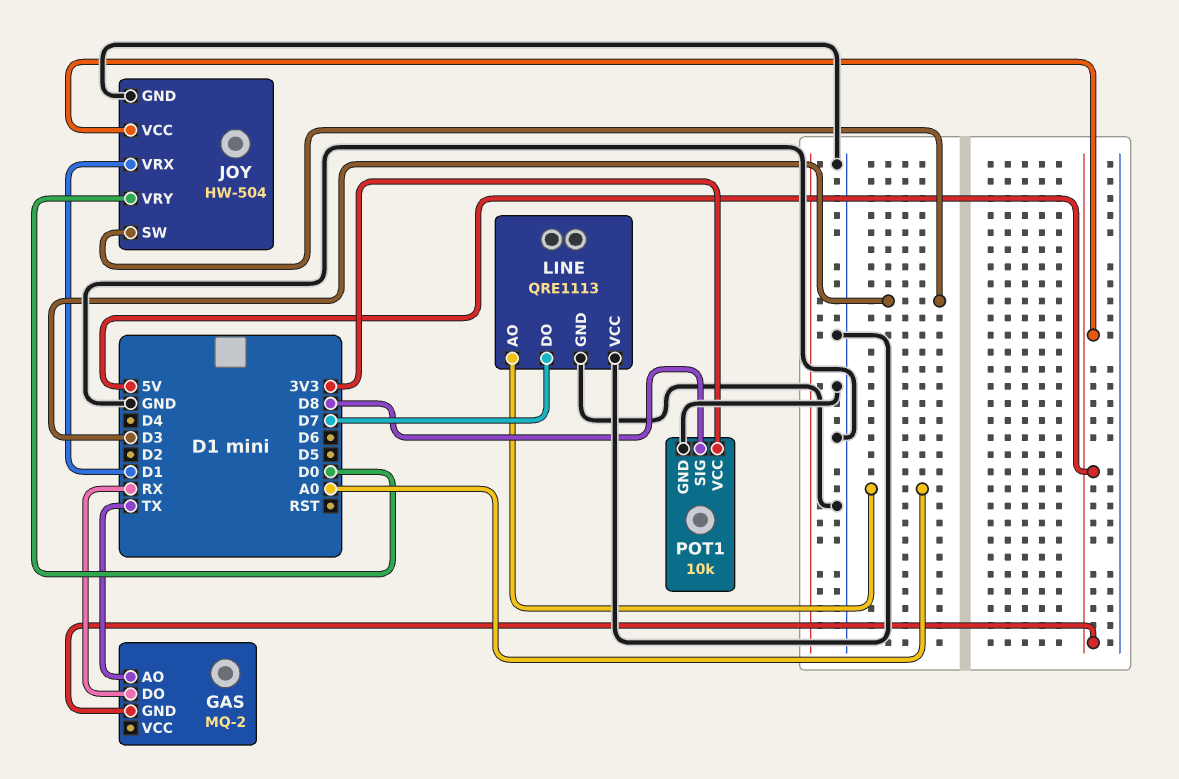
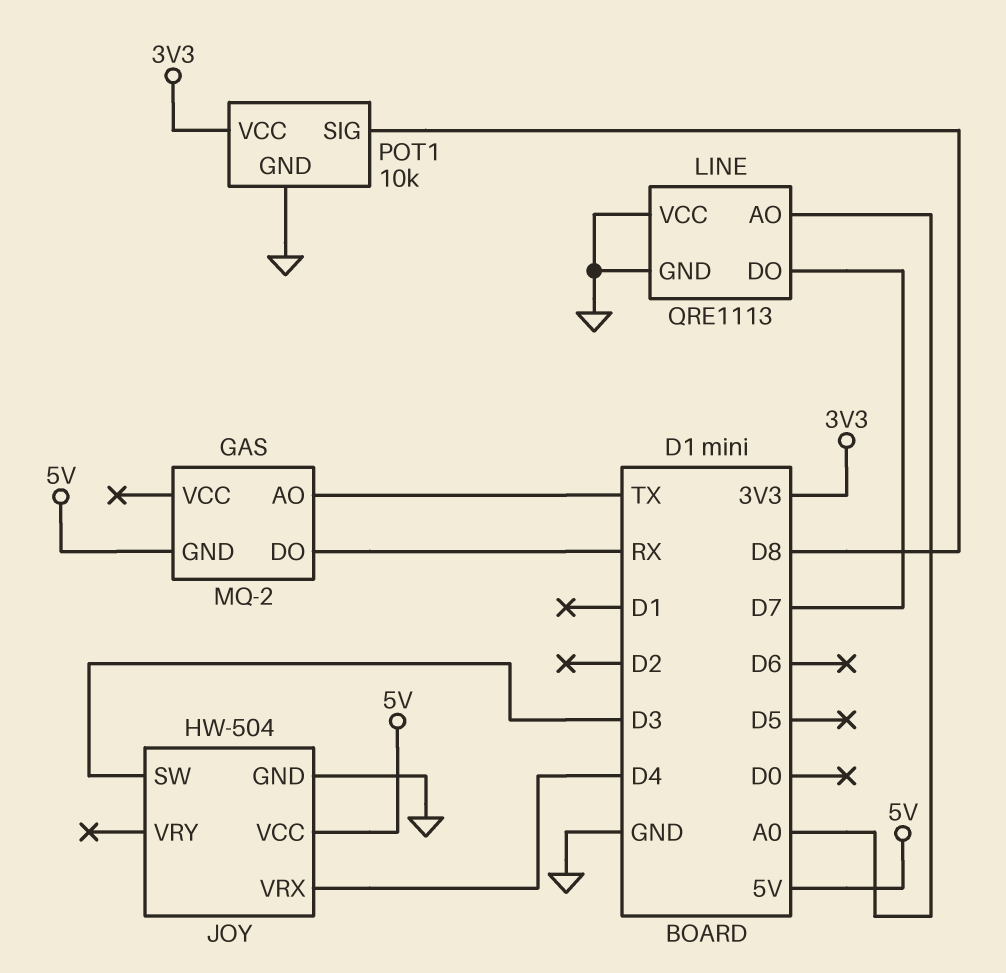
JOY pin VRX: D1 -> D4
JOY pin VRY: D0 -> none

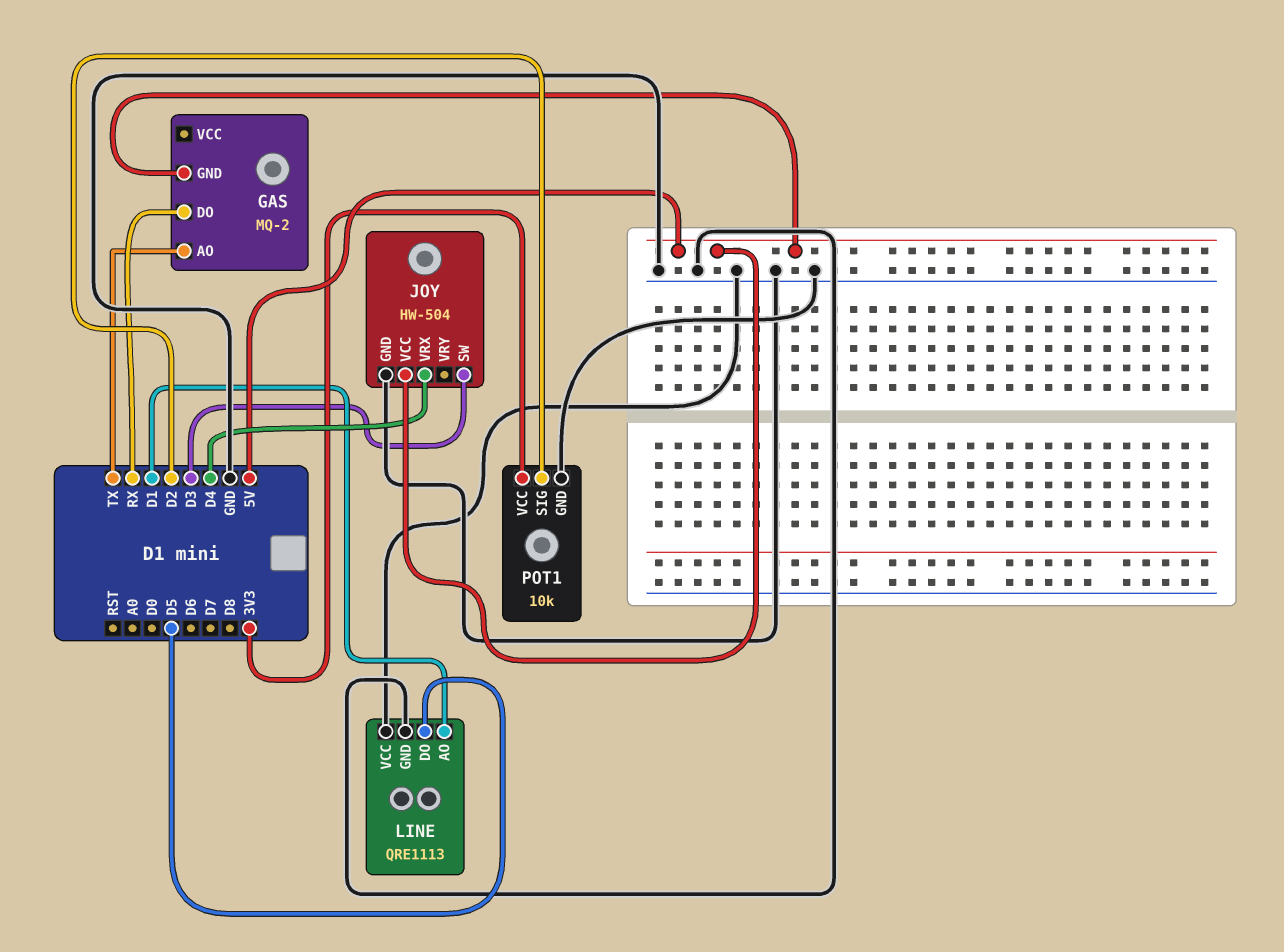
LINE pin AO: A0 -> D1
LINE pin DO: D7 -> D5
POT1 pin SIG: D8 -> D2

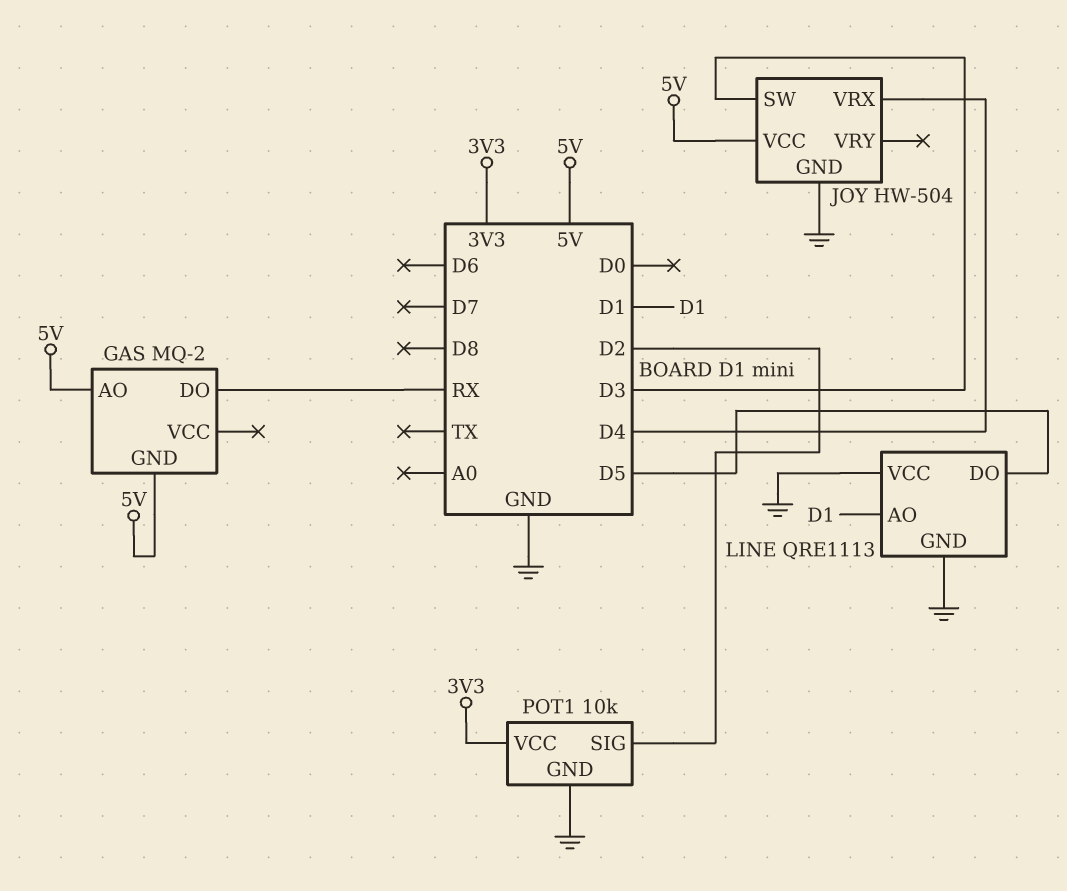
GAS pin AO: TX -> 5V

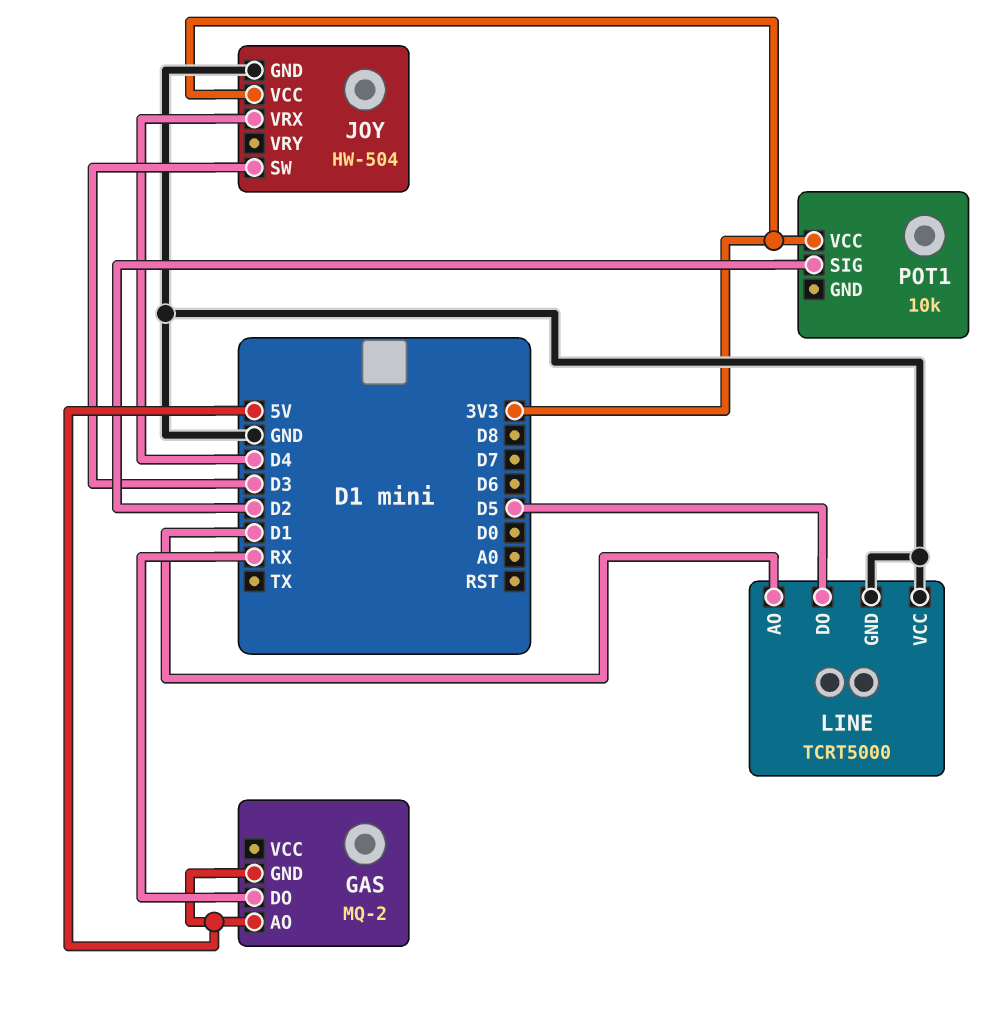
JOY pin VCC: 5V -> 3V3
LINE: QRE1113 -> TCRT5000
POT1 pin GND: GND -> none

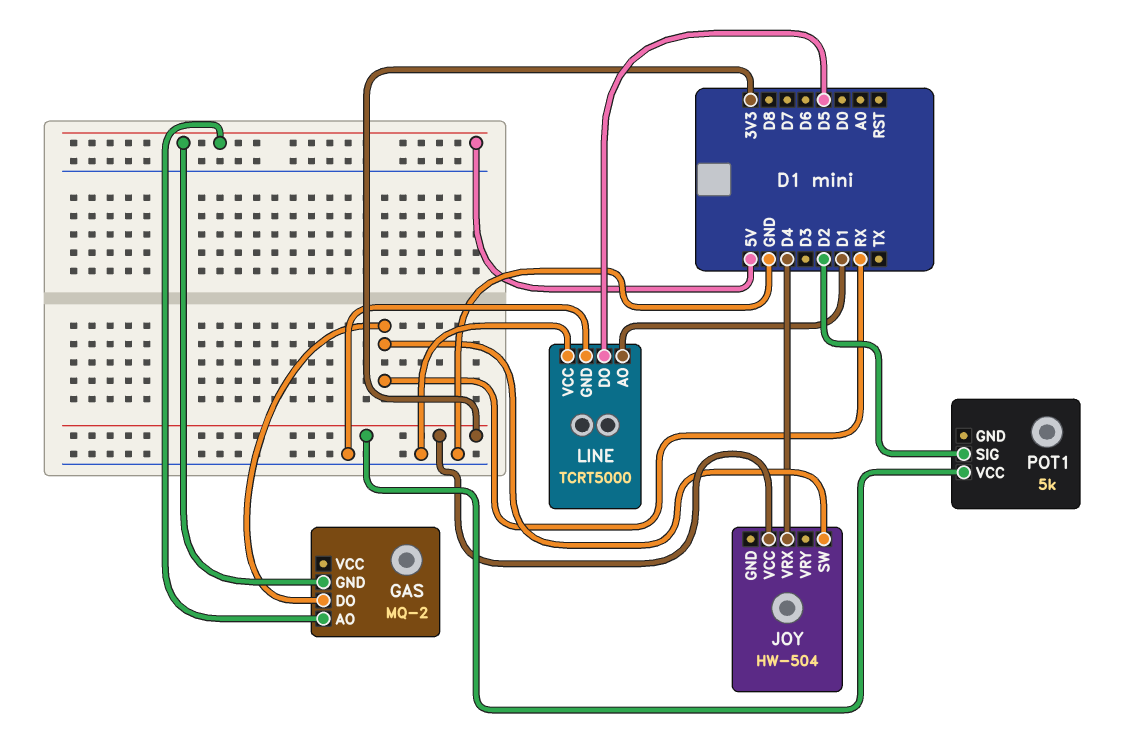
JOY pin GND: GND -> none
JOY pin SW: D3 -> RX
POT1: 10k -> 5k

